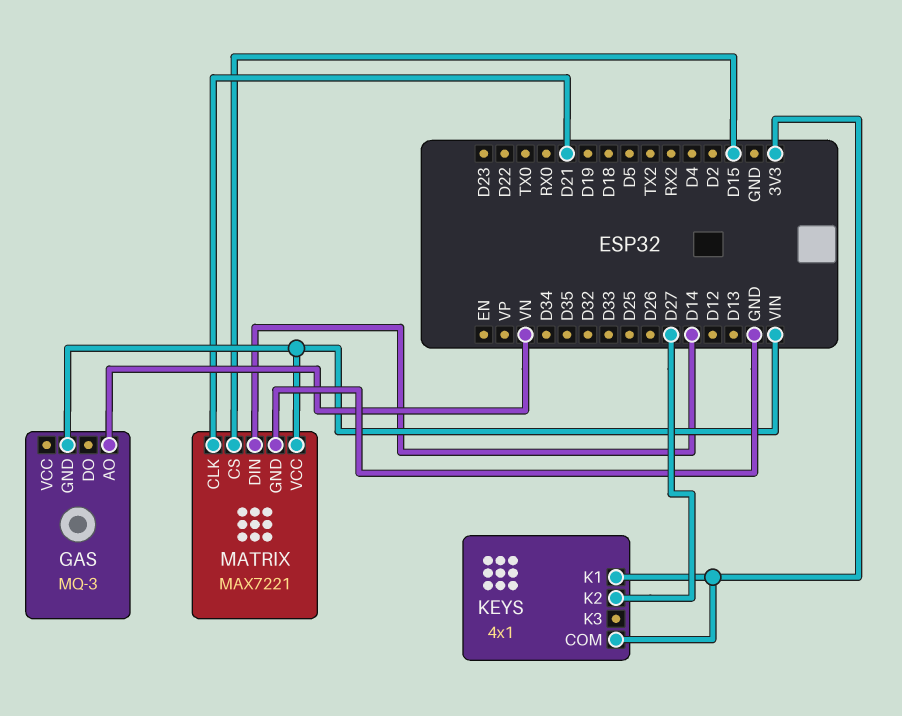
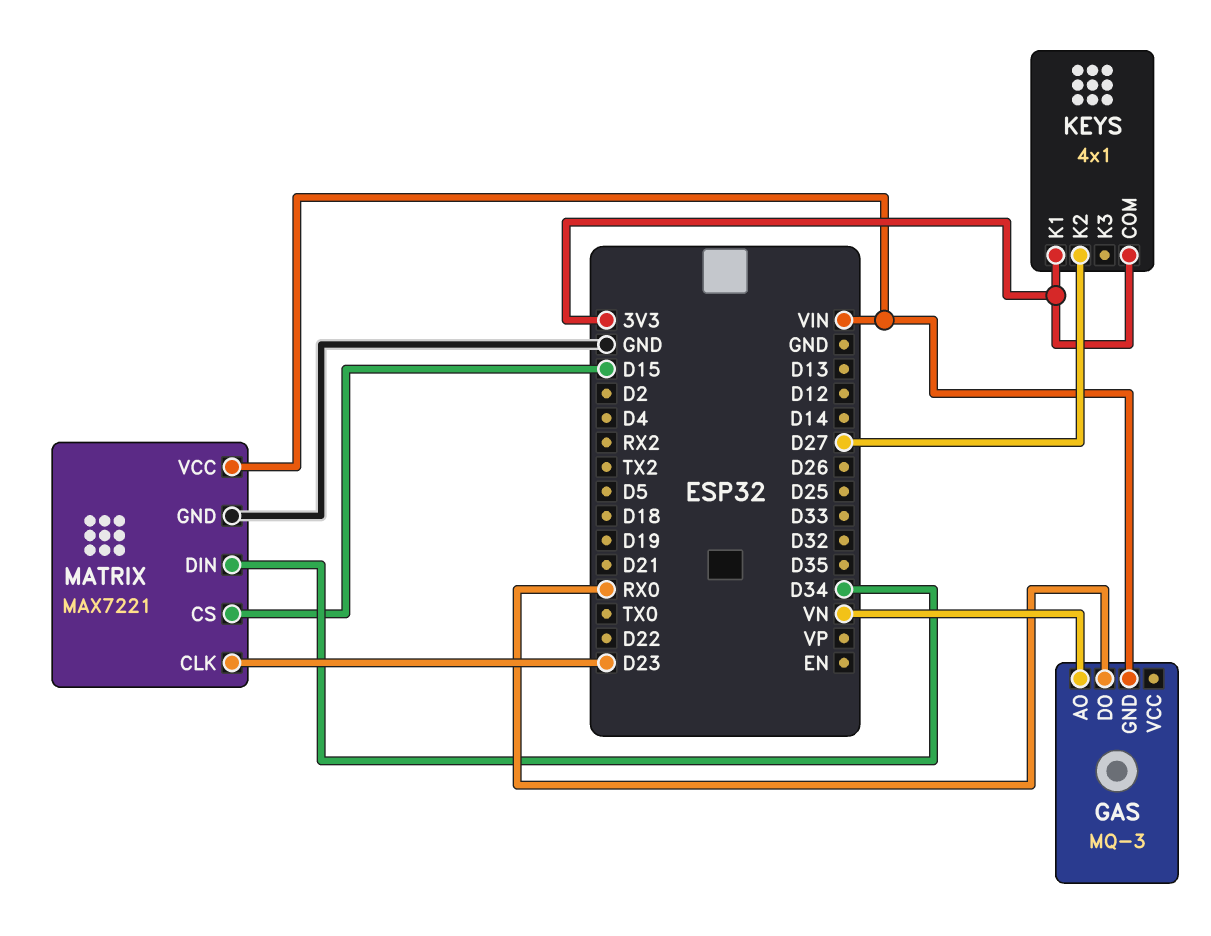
GAS pin DO: none -> RX0
MATRIX pin CLK: D21 -> D23
MATRIX pin DIN: D14 -> D34

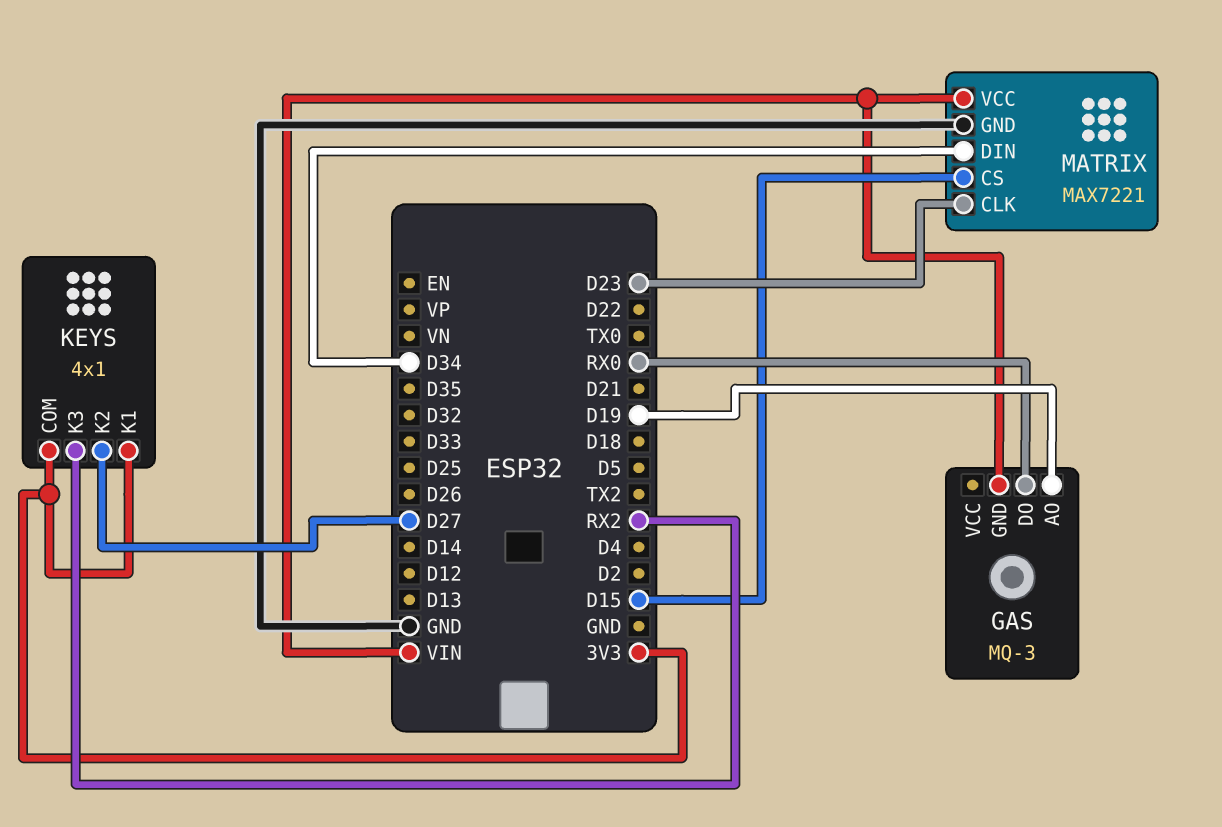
GAS pin AO: VN -> D19
KEYS pin K3: none -> RX2

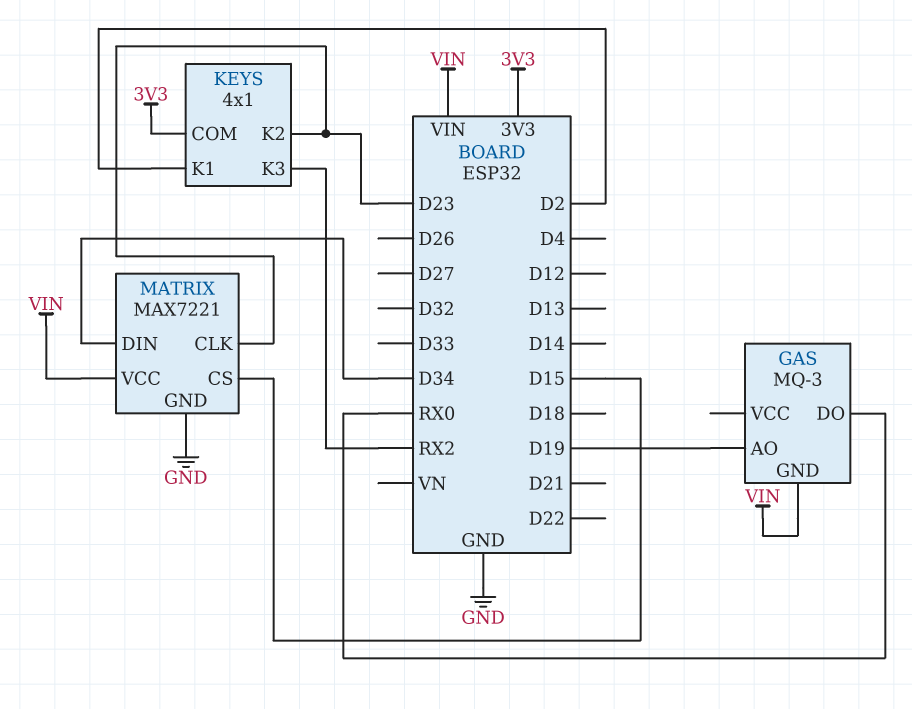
KEYS pin K1: 3V3 -> D2
KEYS pin K2: D27 -> D23

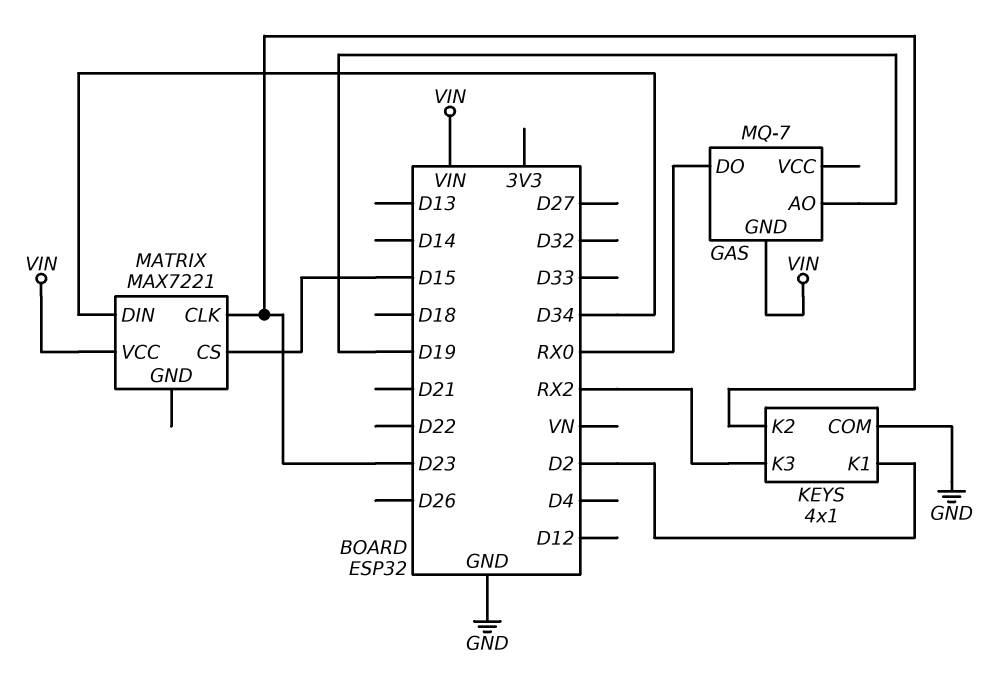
GAS: MQ-3 -> MQ-7
KEYS pin COM: 3V3 -> GND
MATRIX pin GND: GND -> none

